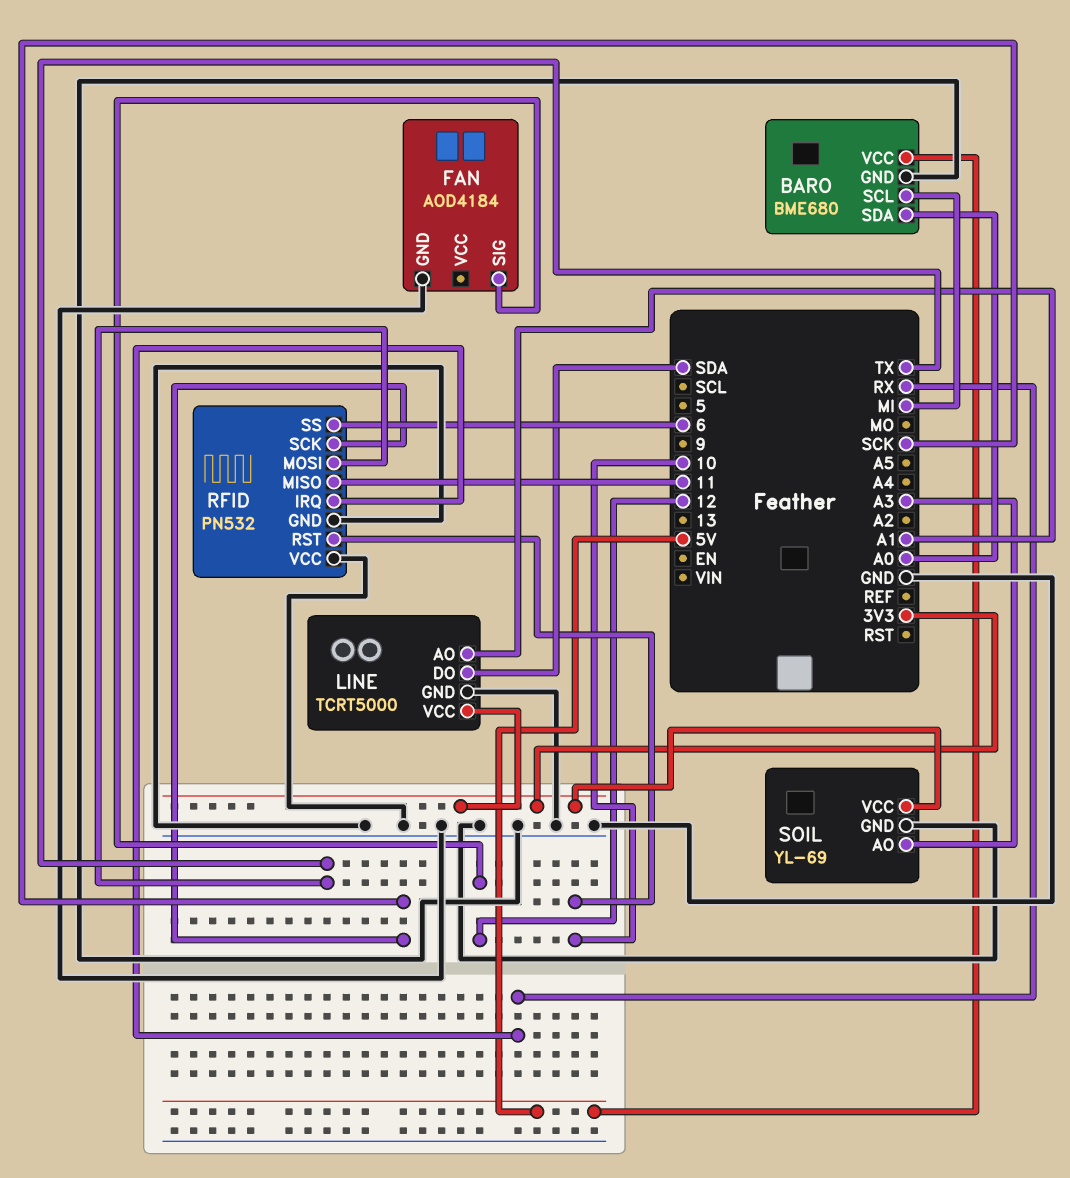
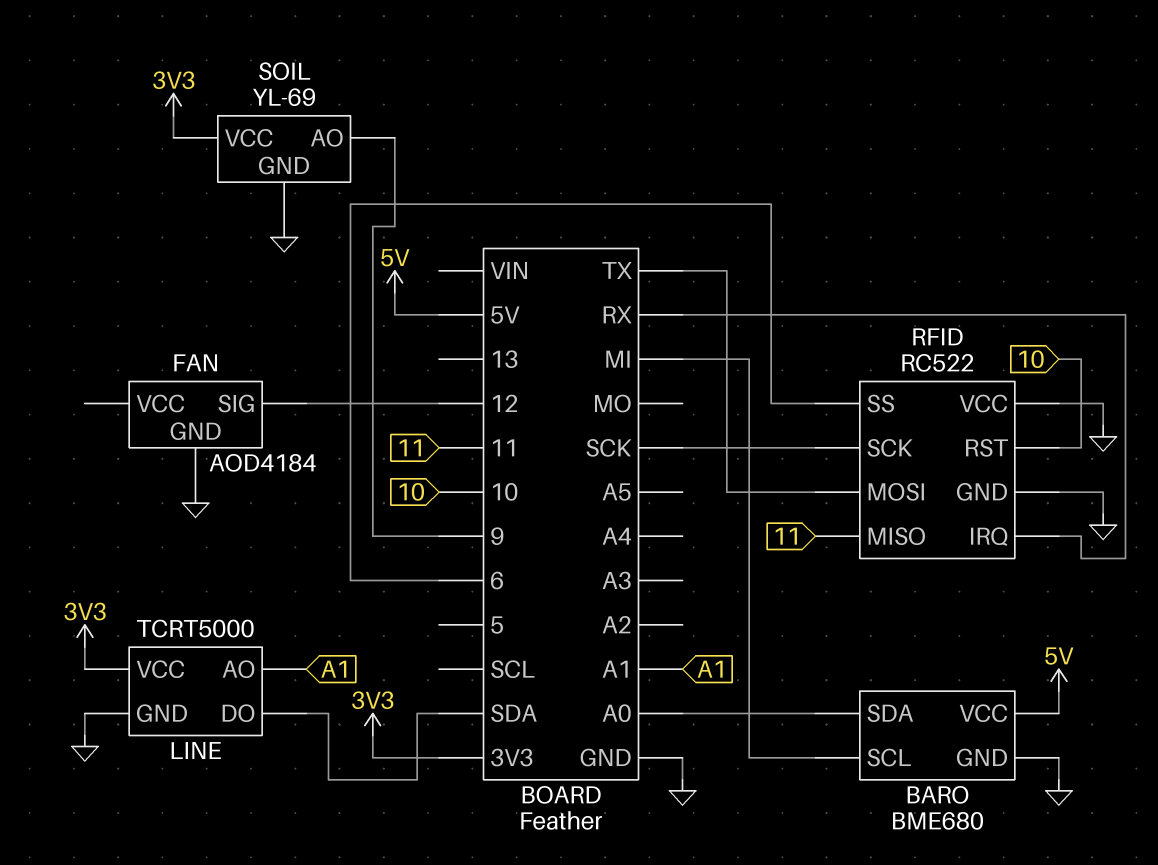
RFID: PN532 -> RC522
SOIL pin AO: A3 -> 9

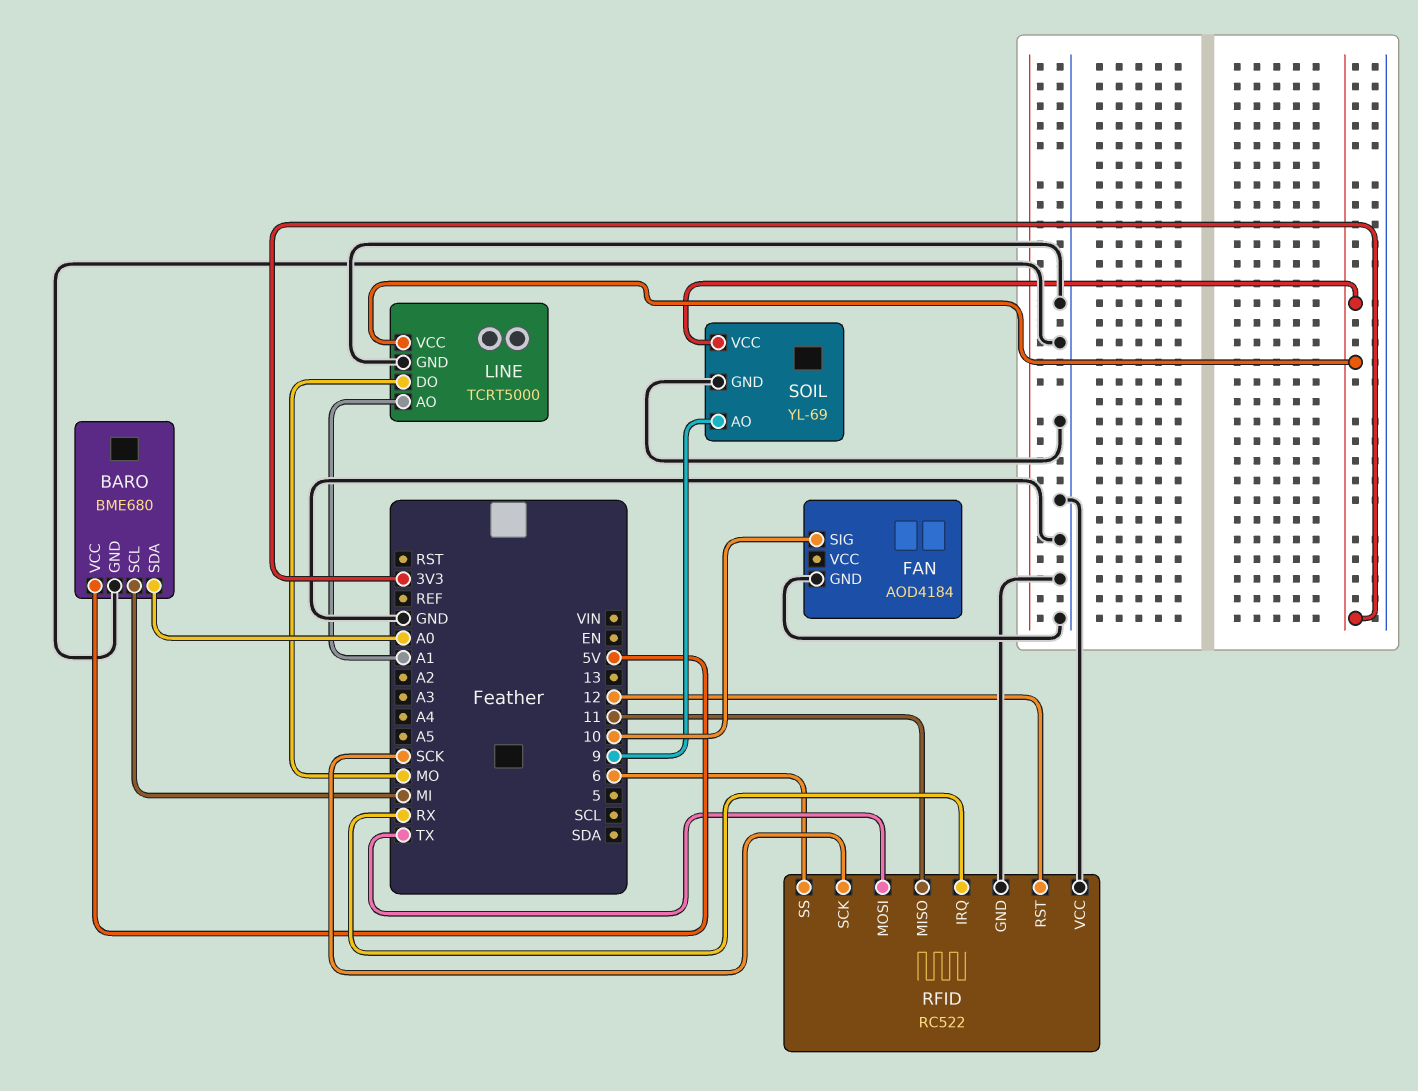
FAN pin SIG: 12 -> 10
LINE pin DO: SDA -> MO
RFID pin RST: 10 -> 12

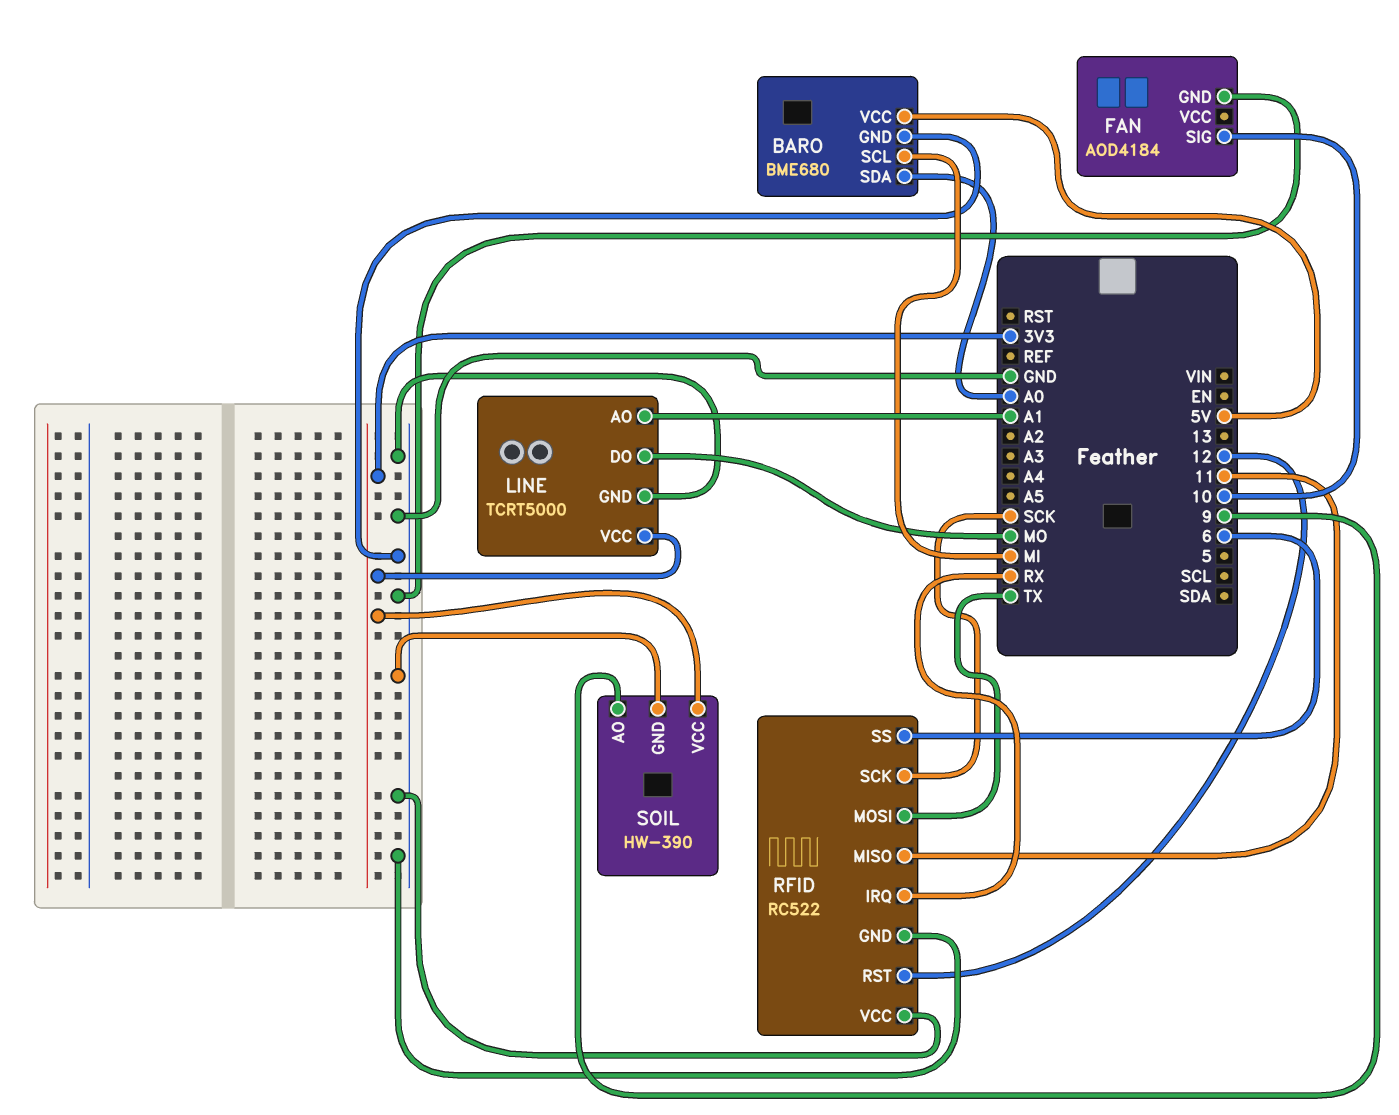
SOIL: YL-69 -> HW-390

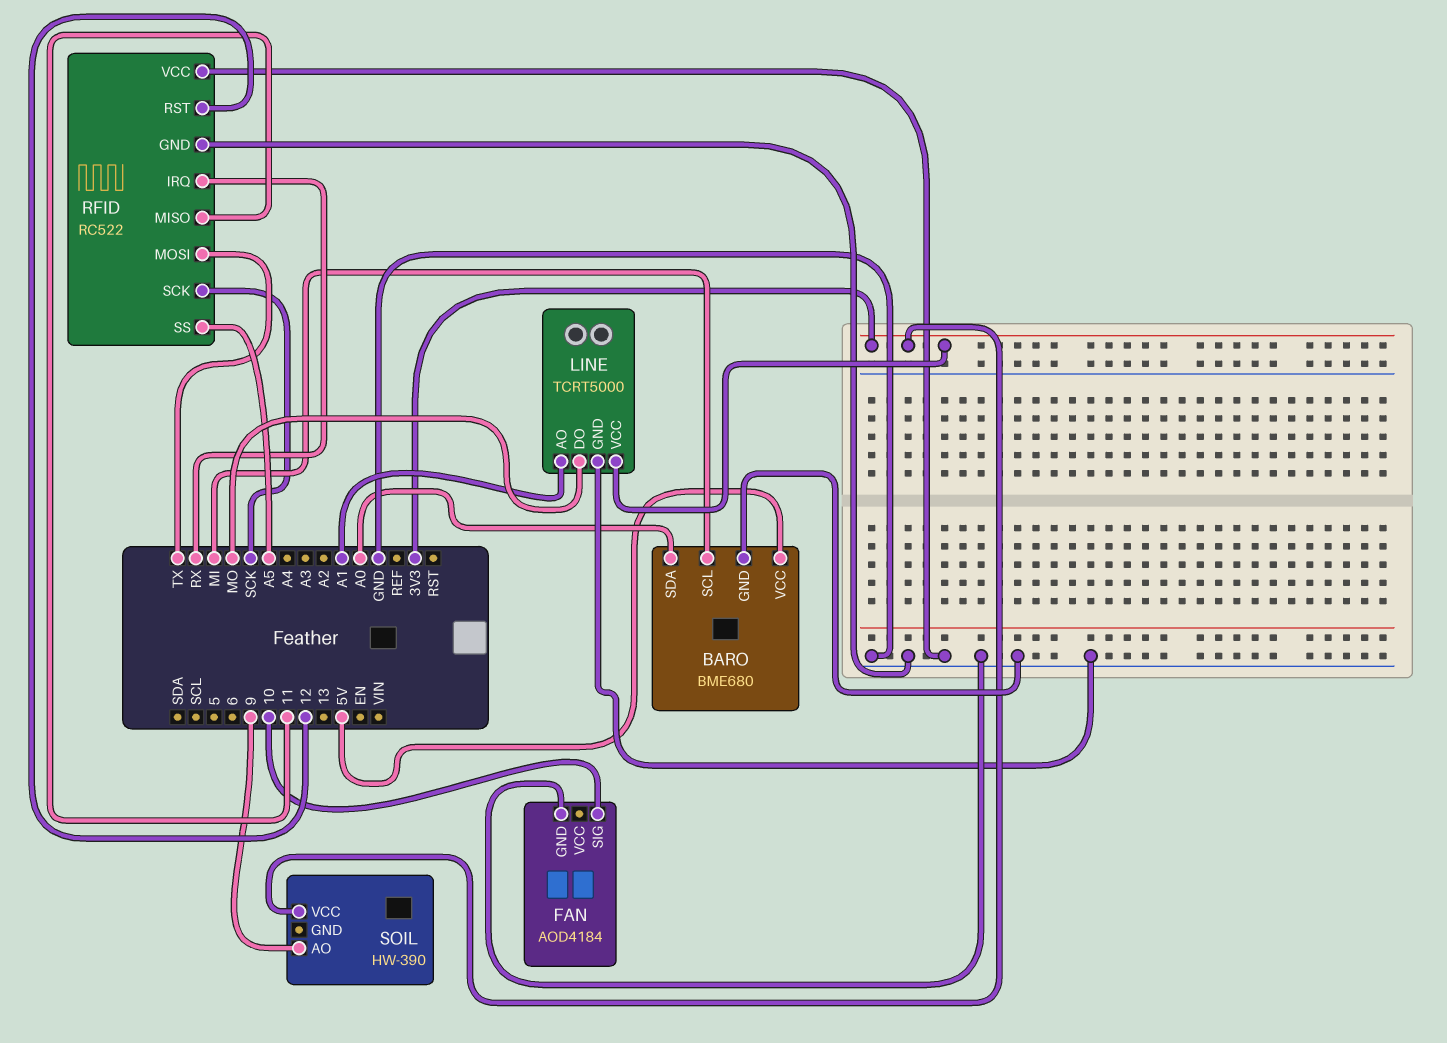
RFID pin SS: 6 -> A5
SOIL pin GND: GND -> none

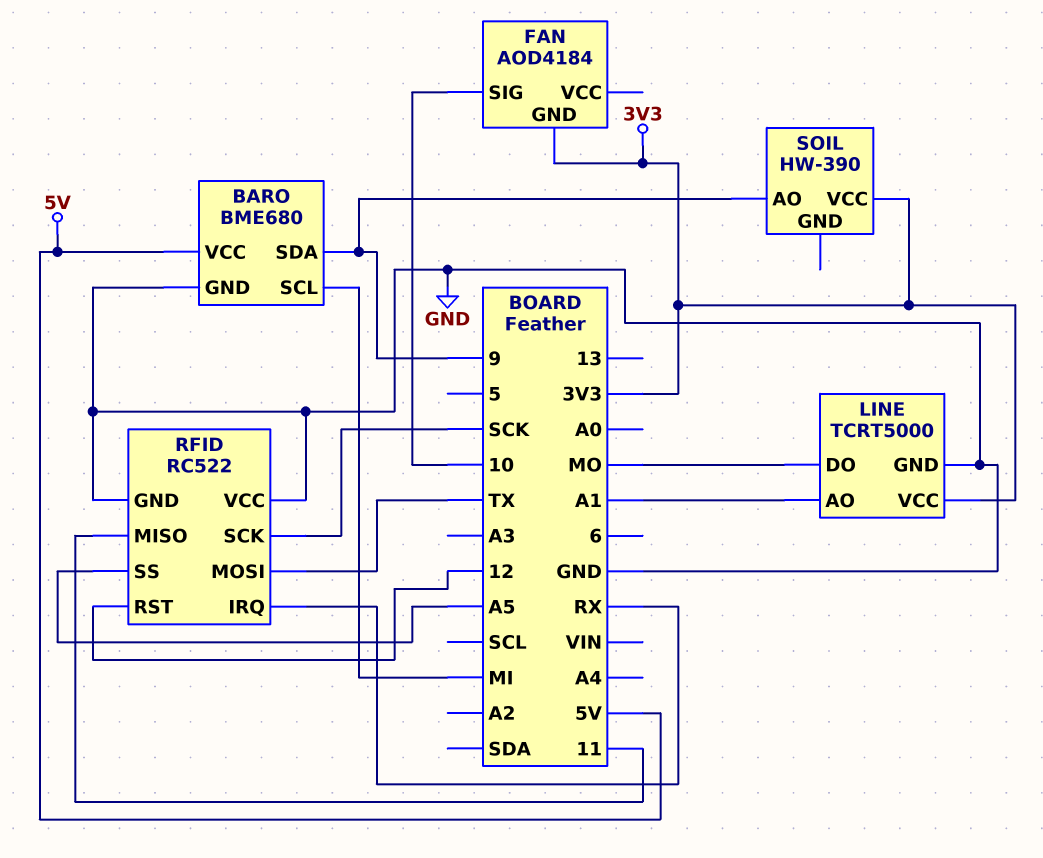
BARO pin SDA: A0 -> 9
FAN pin GND: GND -> 3V3

